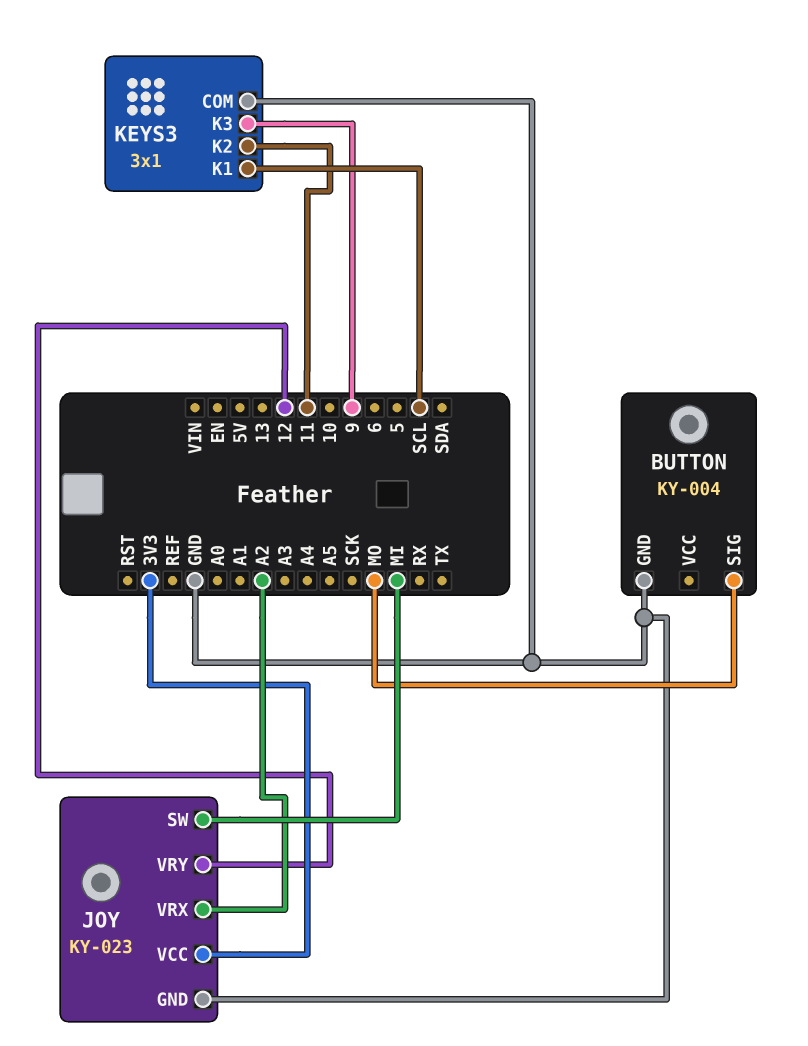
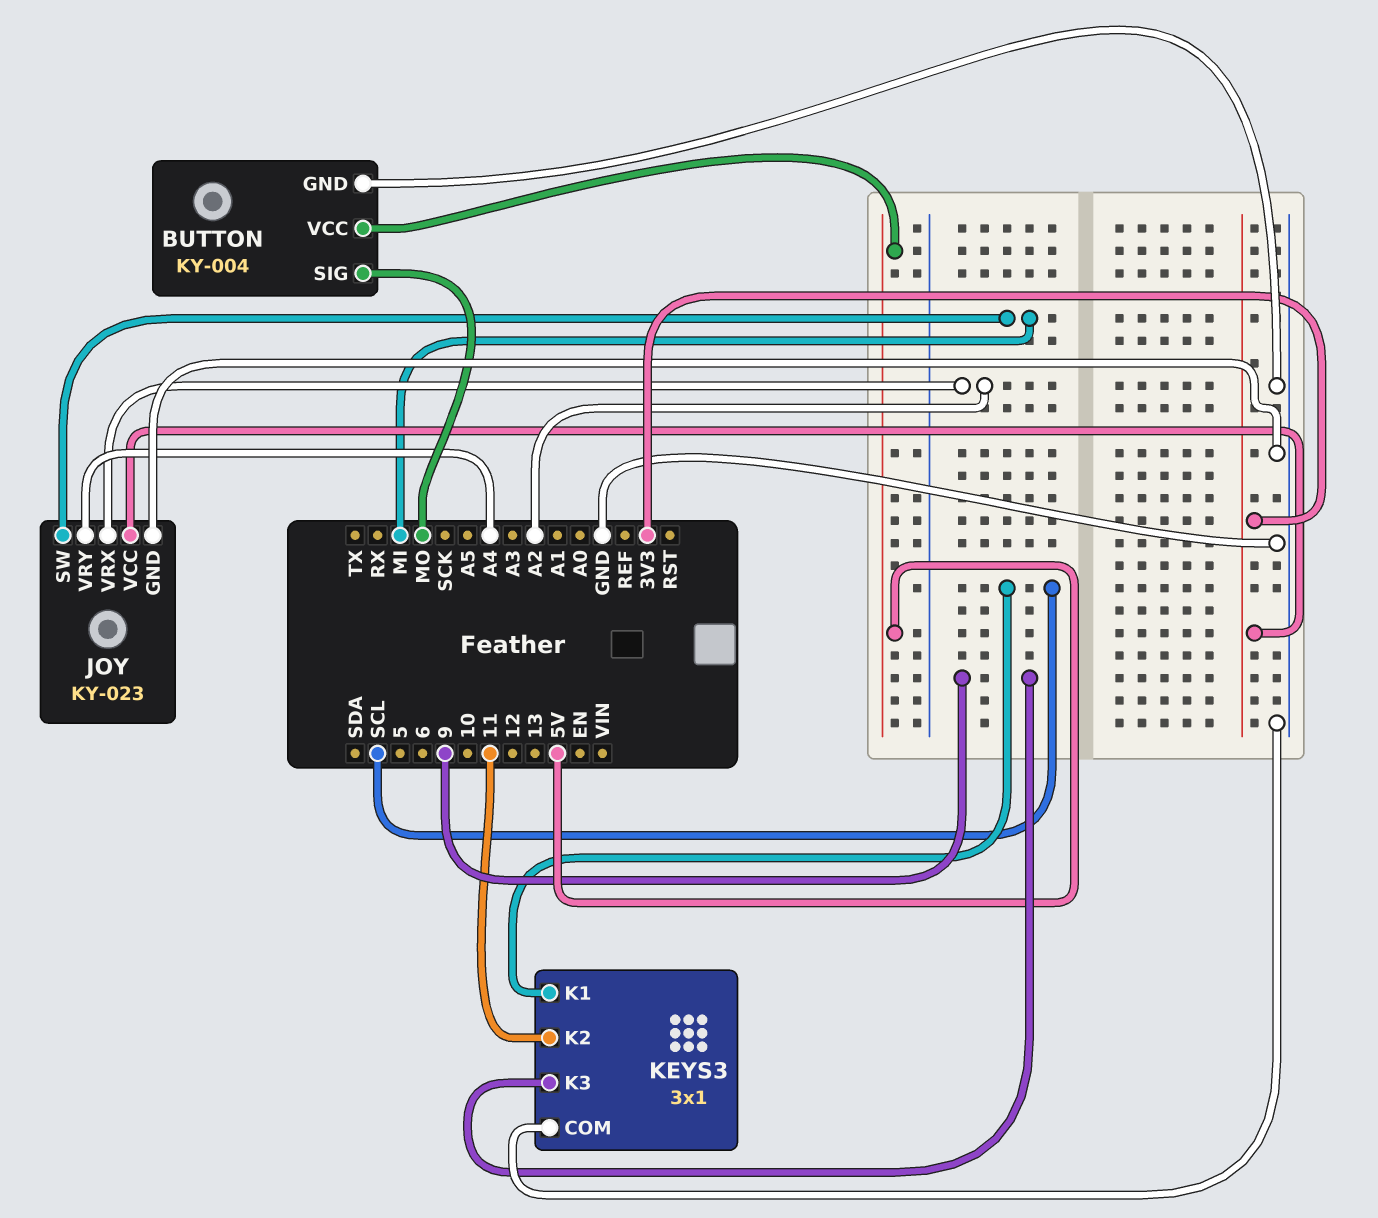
BUTTON pin VCC: none -> 5V
JOY pin VRY: 12 -> A4

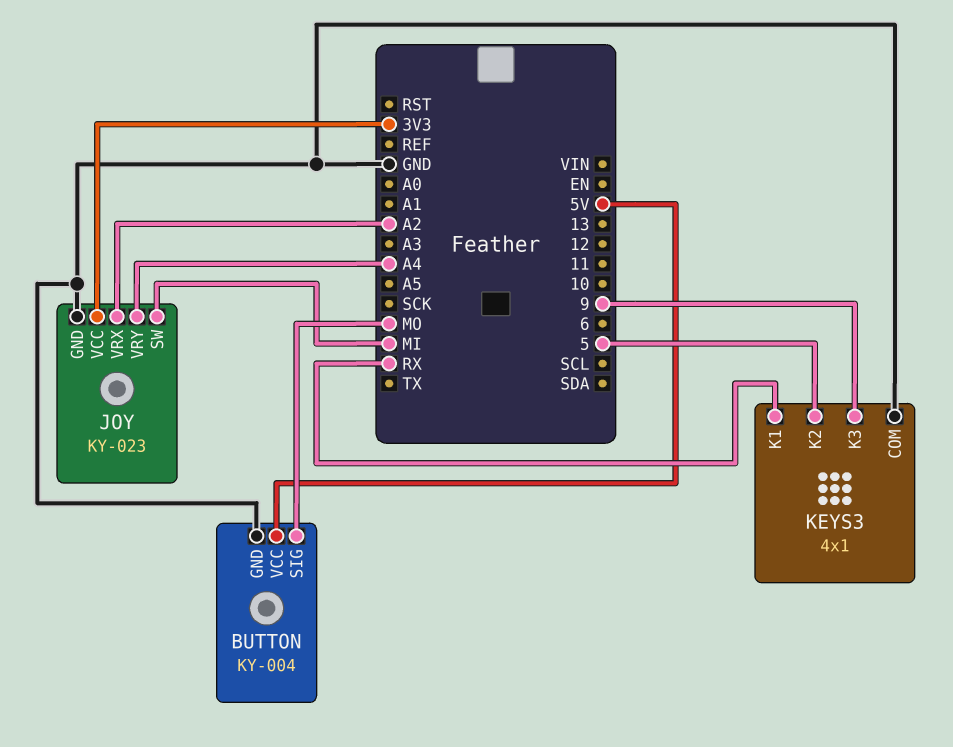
KEYS3: 3x1 -> 4x1
KEYS3 pin K1: SCL -> RX
KEYS3 pin K2: 11 -> 5

